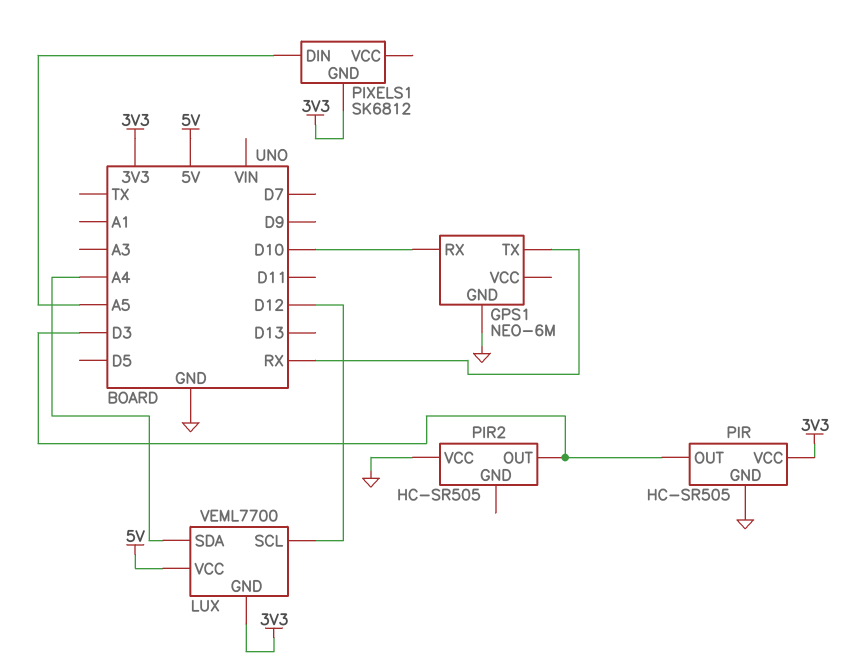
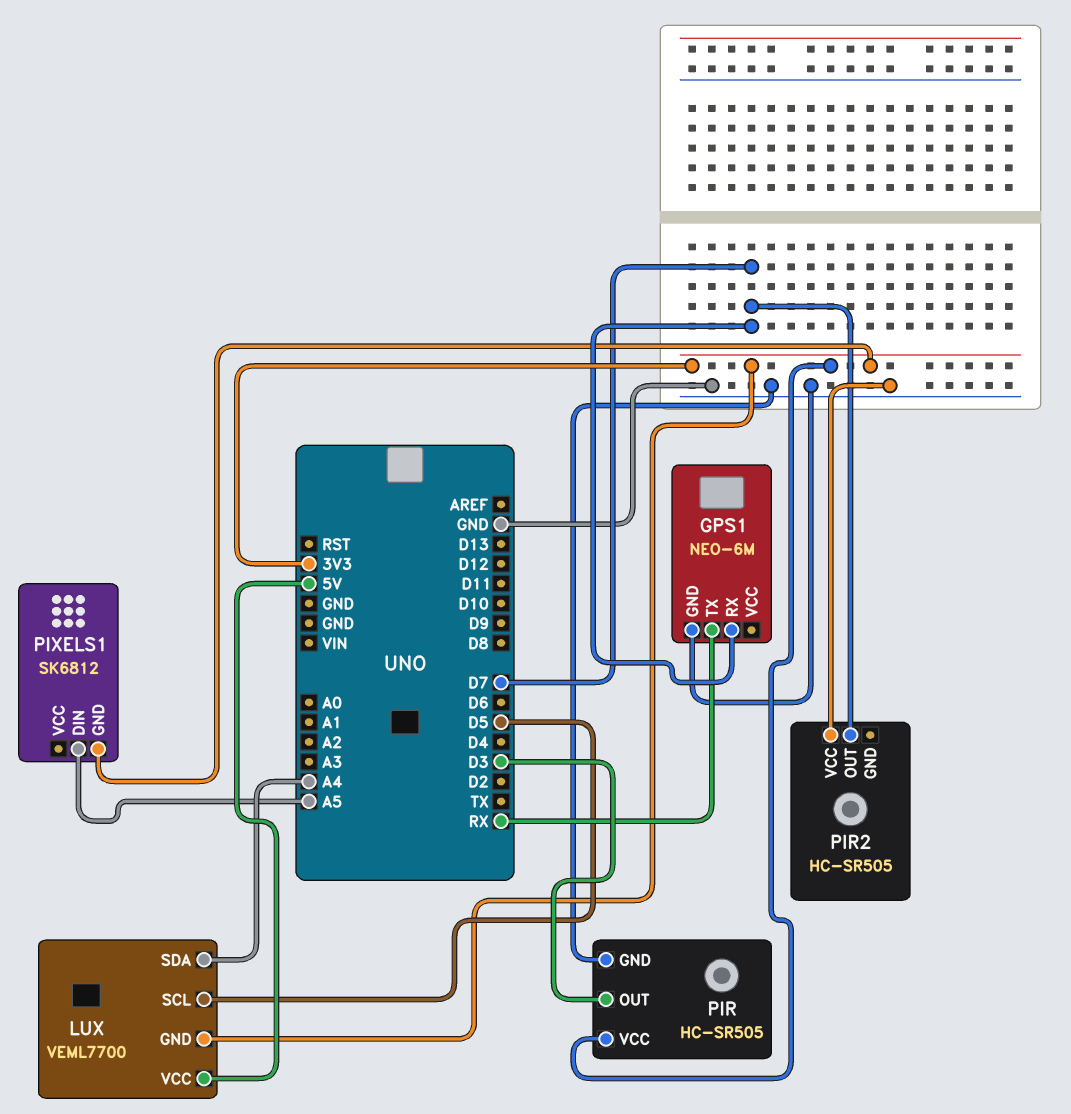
GPS1 pin RX: D10 -> D7
LUX pin SCL: D12 -> D5
PIR2 pin OUT: D3 -> D7

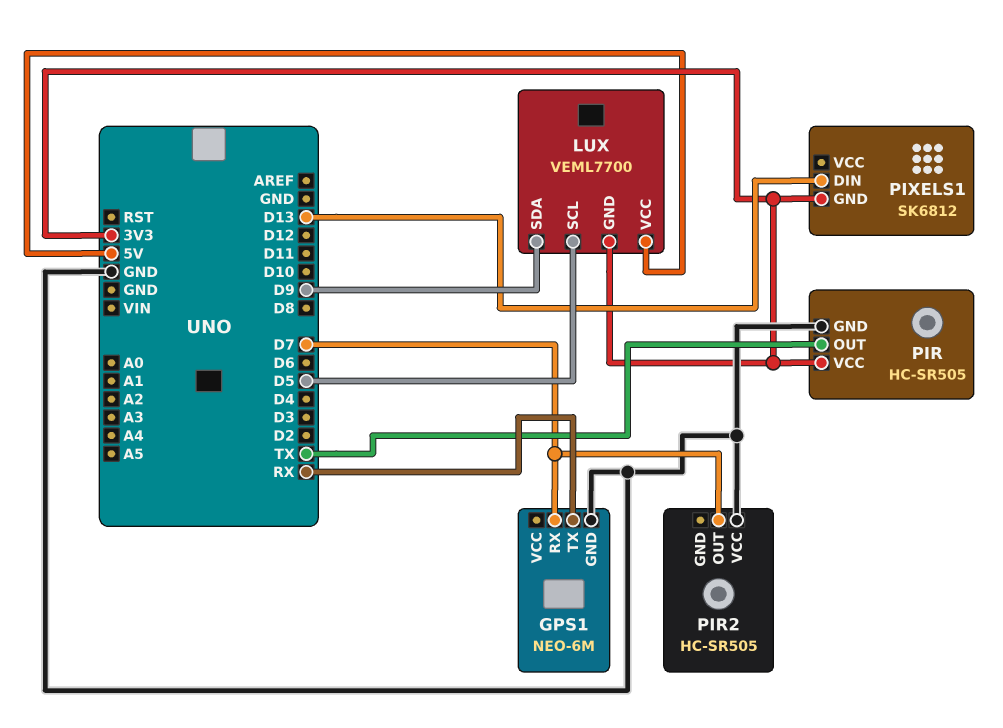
LUX pin SDA: A4 -> D9
PIR pin OUT: D3 -> TX
PIXELS1 pin DIN: A5 -> D13

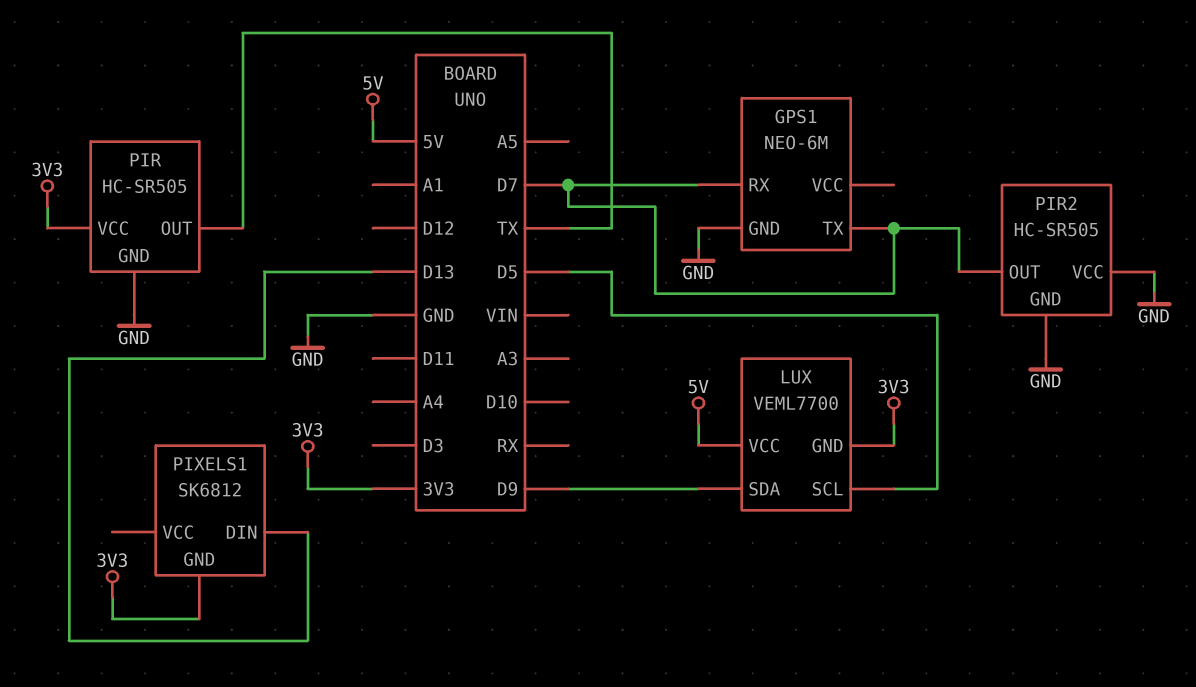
GPS1 pin TX: RX -> D7
PIR2 pin GND: none -> GND

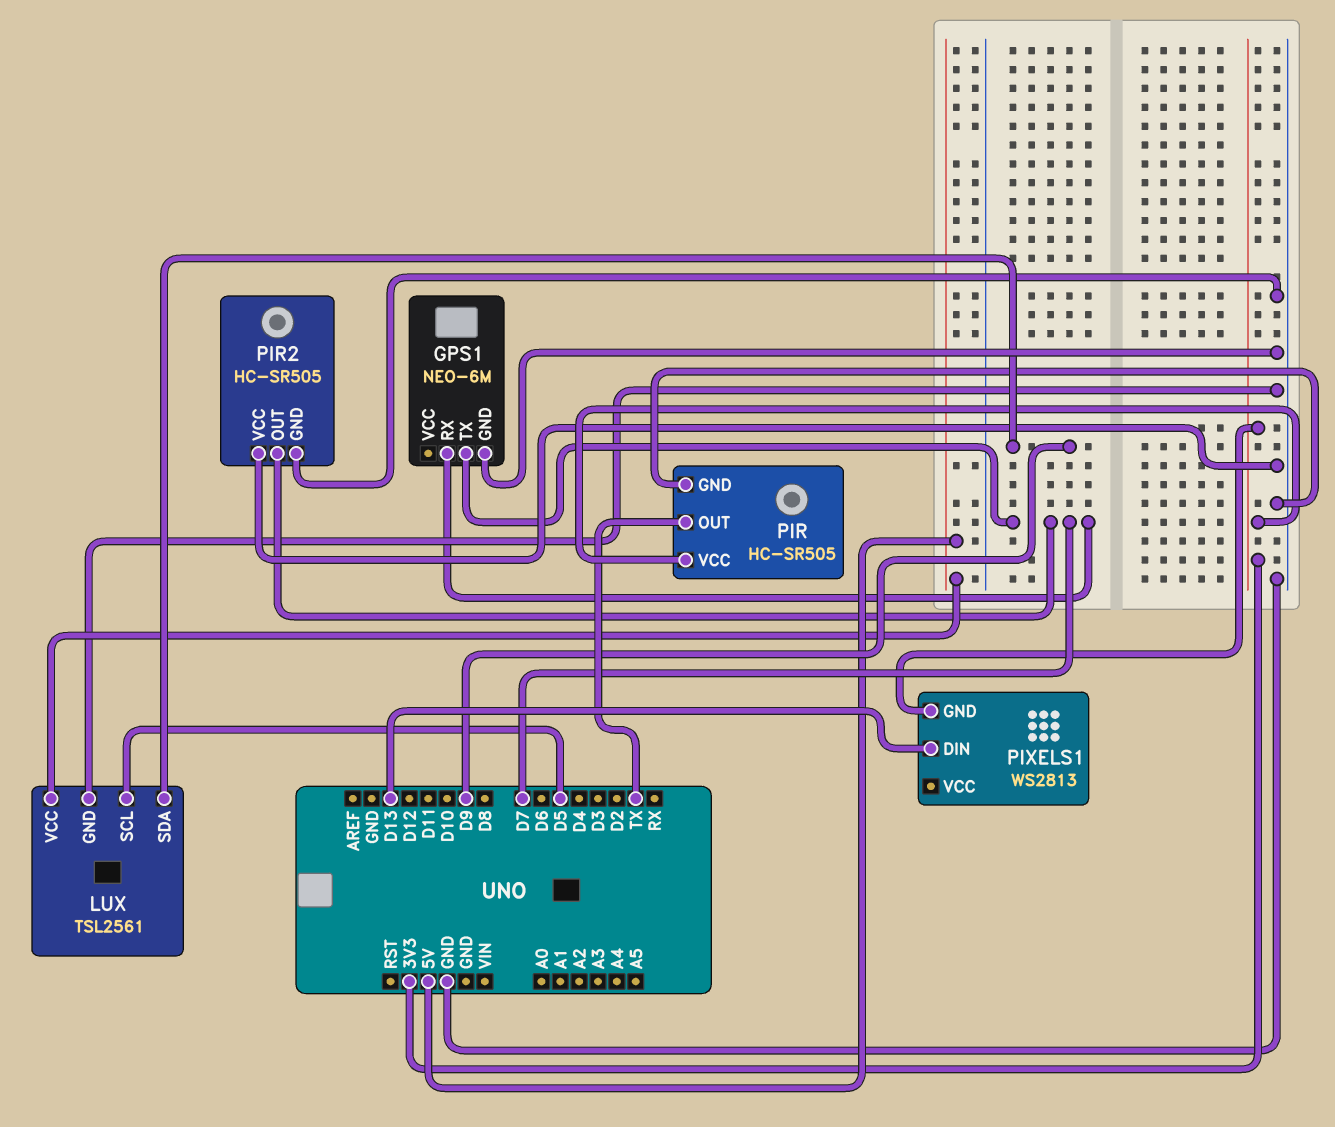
LUX: VEML7700 -> TSL2561
LUX pin GND: 3V3 -> GND
PIXELS1: SK6812 -> WS2813

